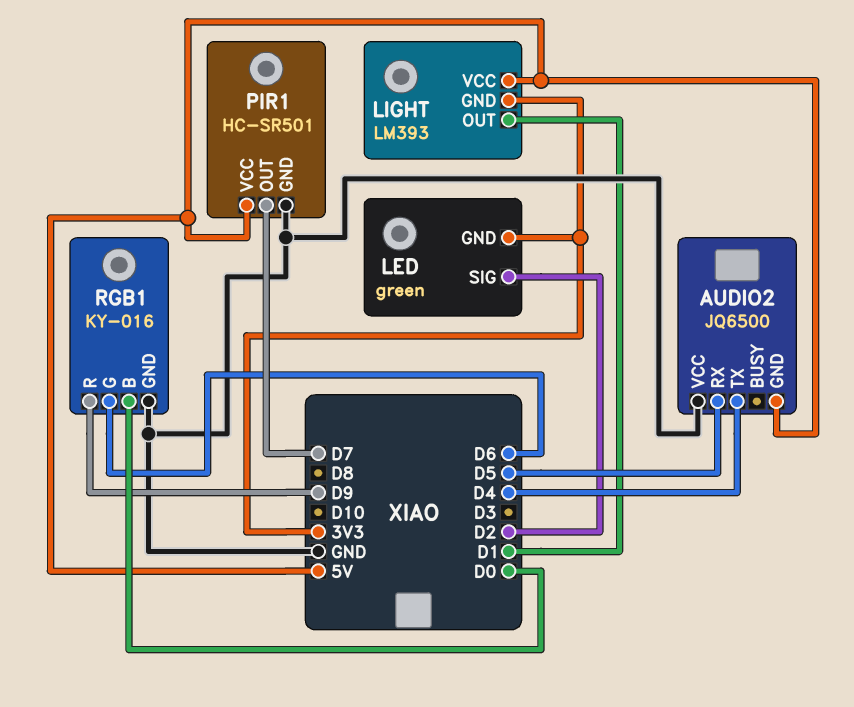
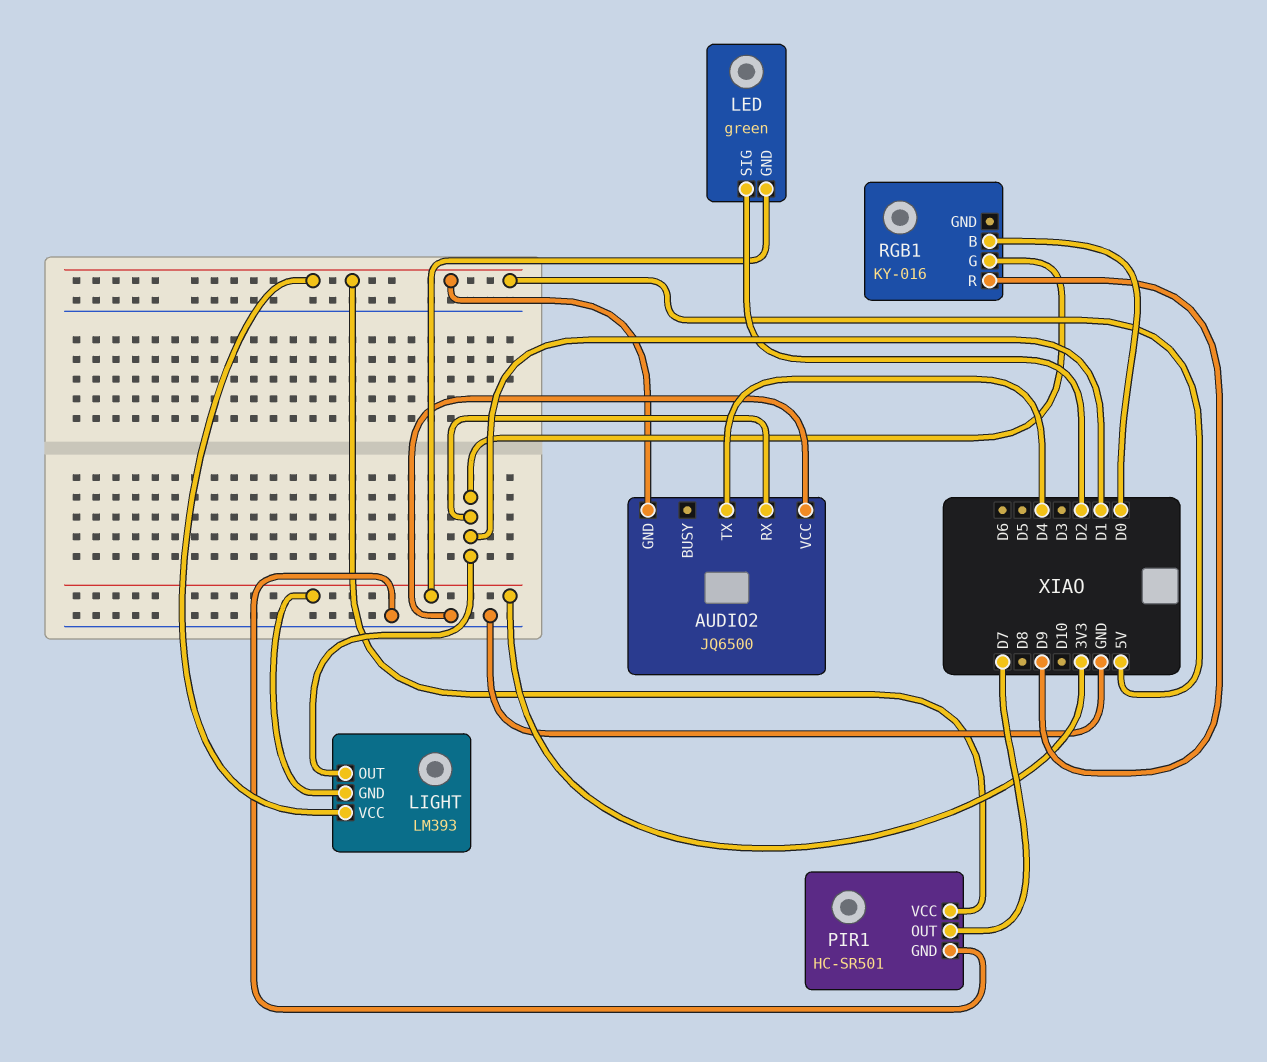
AUDIO2 pin RX: D5 -> D1
RGB1 pin G: D6 -> D1
RGB1 pin GND: GND -> none

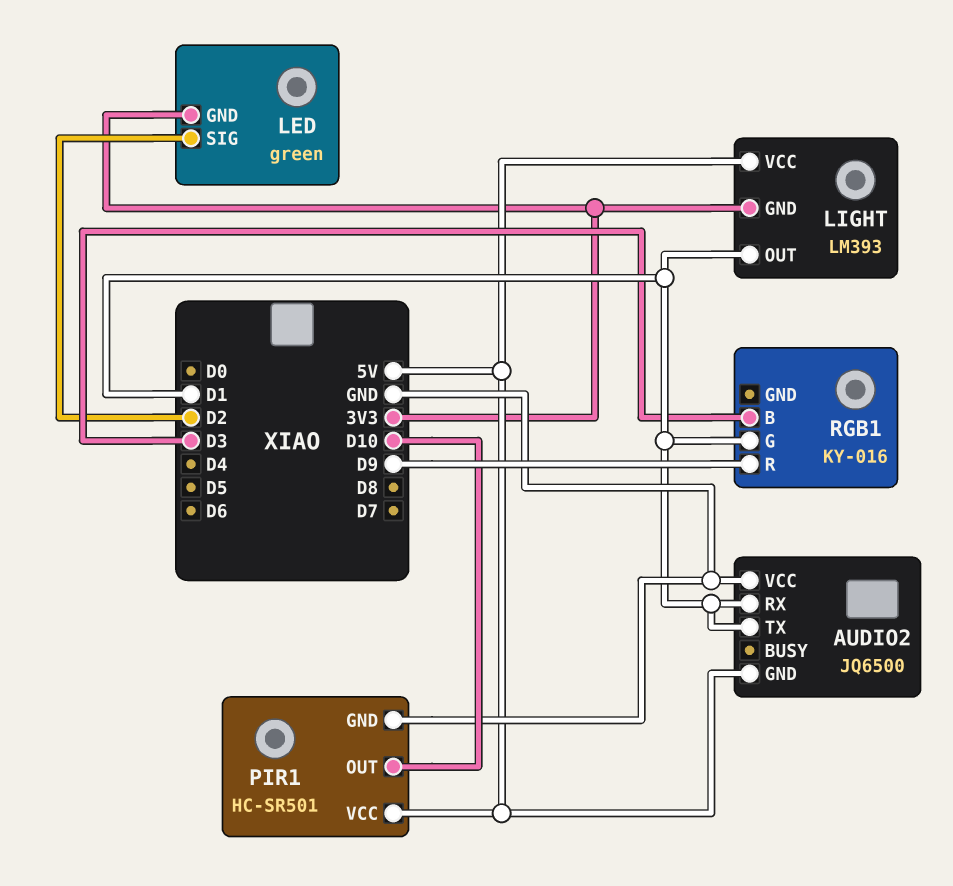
AUDIO2 pin TX: D4 -> D1
PIR1 pin OUT: D7 -> D10
RGB1 pin B: D0 -> D3

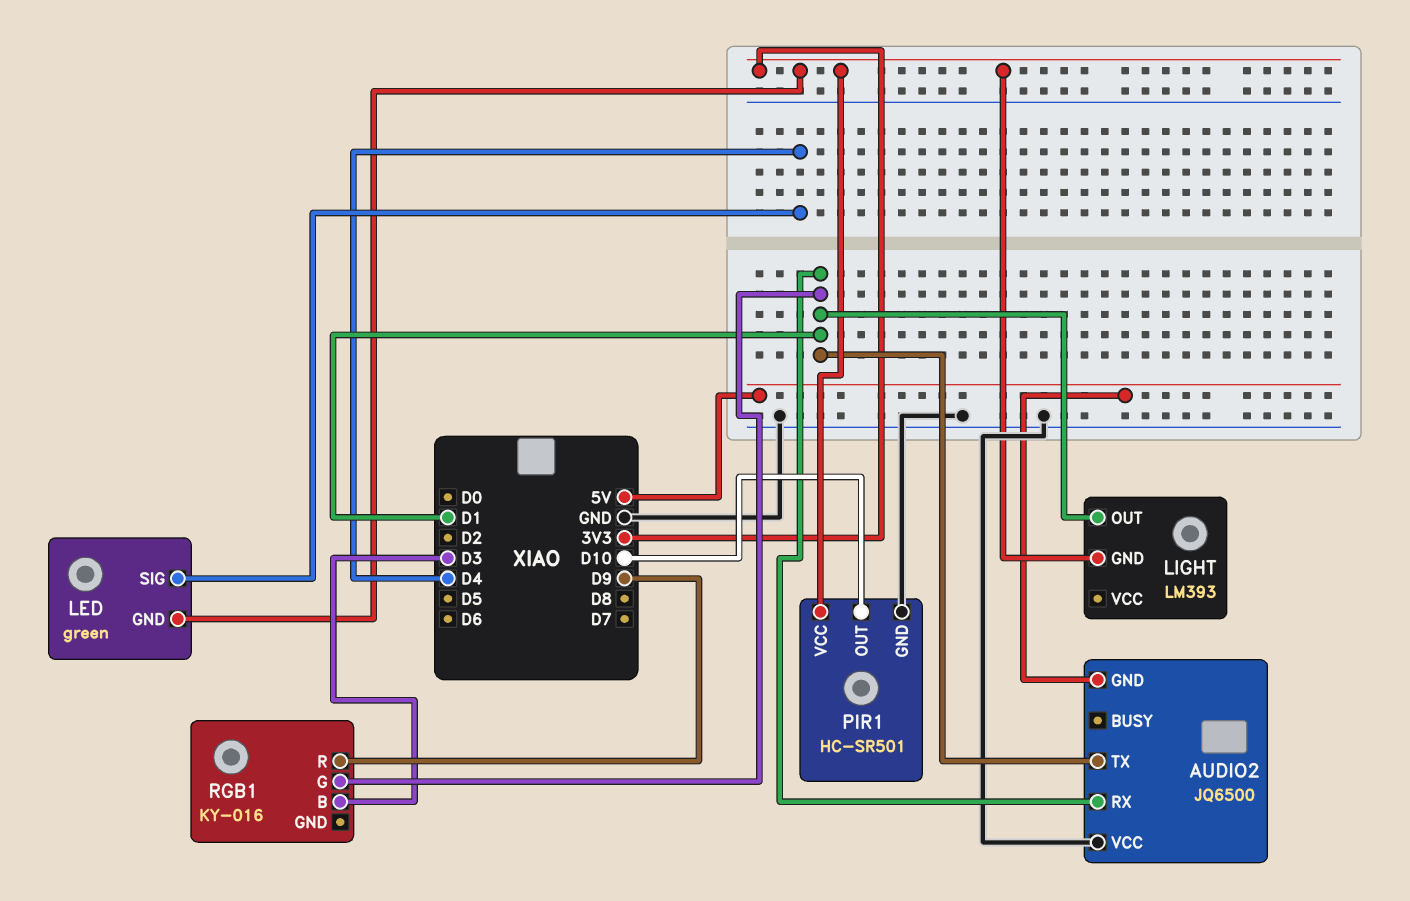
LED pin SIG: D2 -> D4
LIGHT pin VCC: 5V -> none
PIR1 pin VCC: 5V -> 3V3

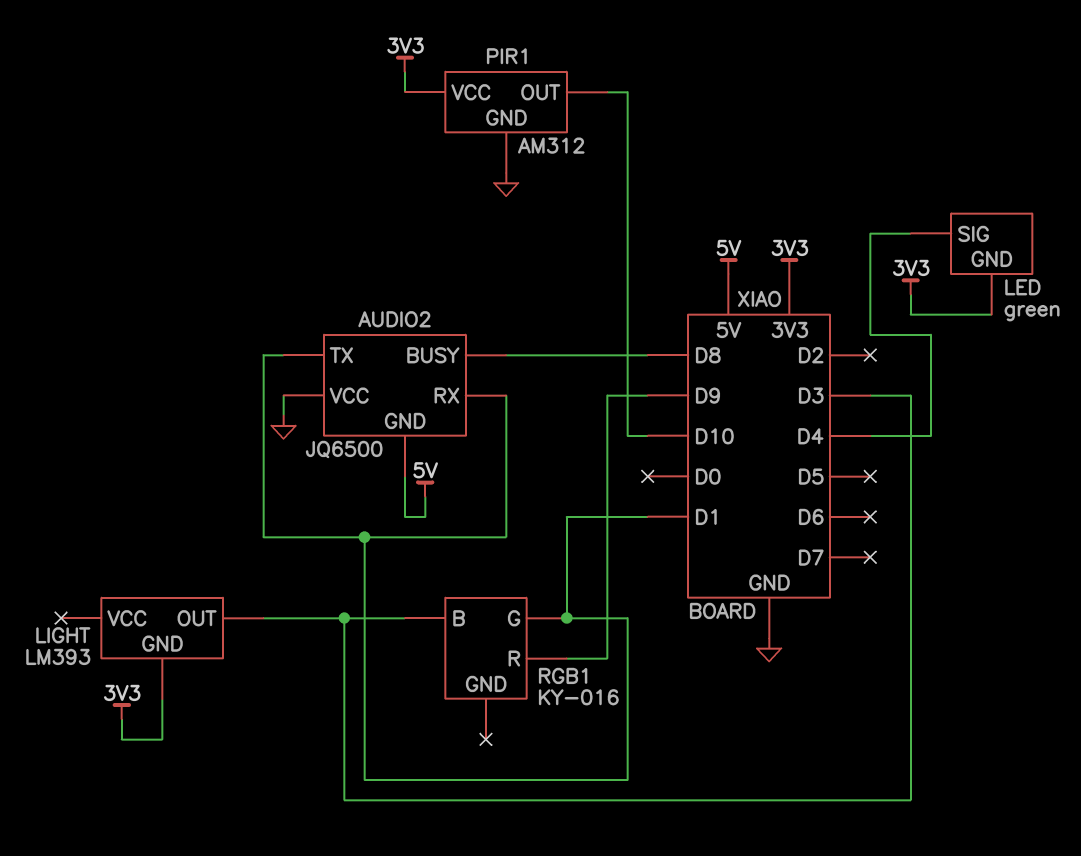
AUDIO2 pin BUSY: none -> D8
LIGHT pin OUT: D1 -> D3
PIR1: HC-SR501 -> AM312

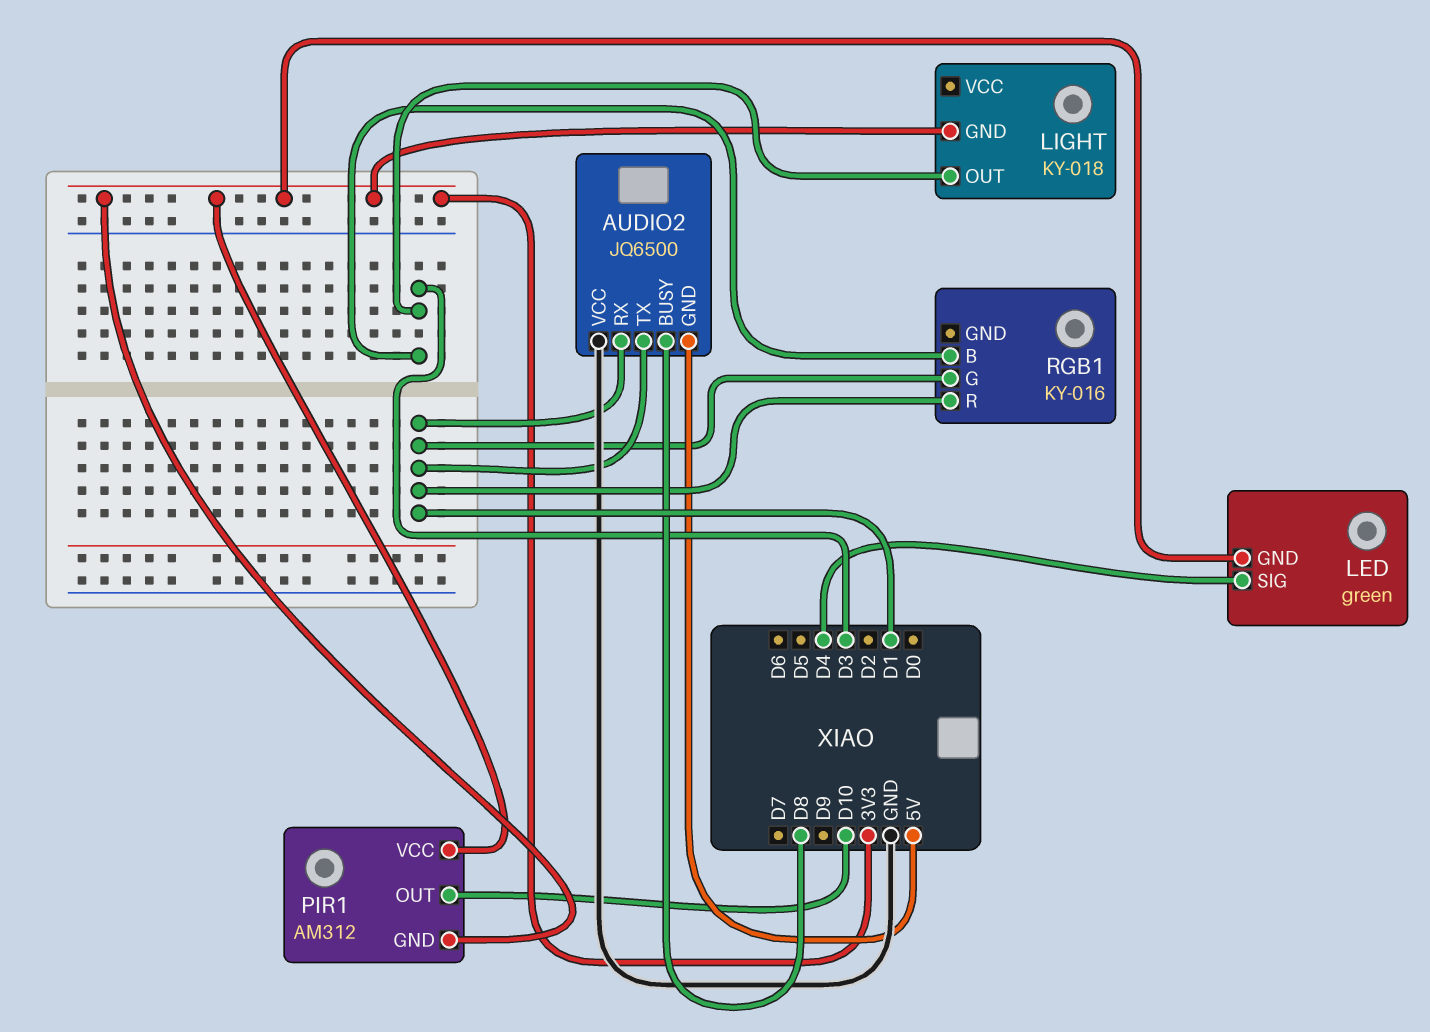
LIGHT: LM393 -> KY-018
PIR1 pin GND: GND -> 3V3
RGB1 pin R: D9 -> D1

